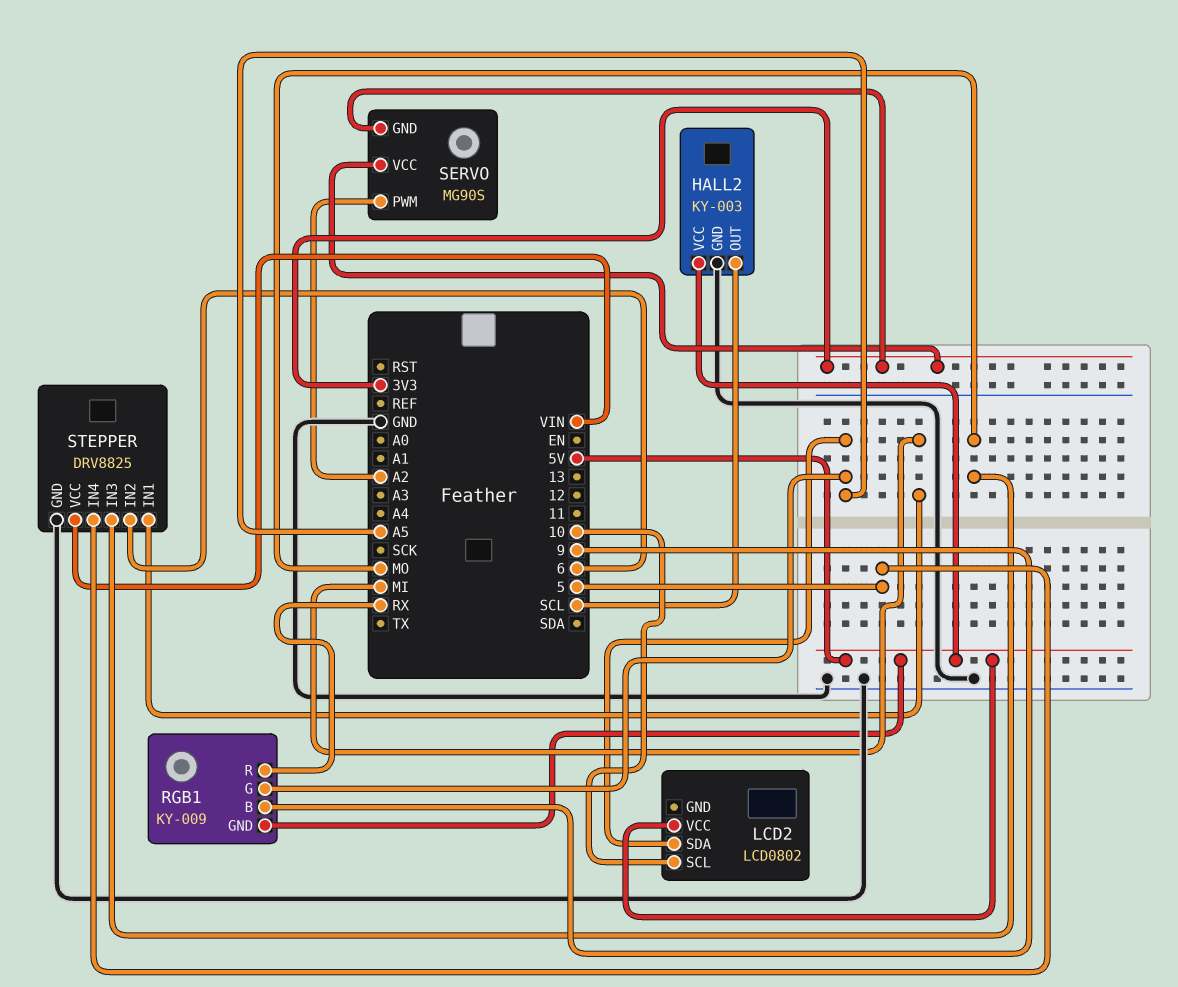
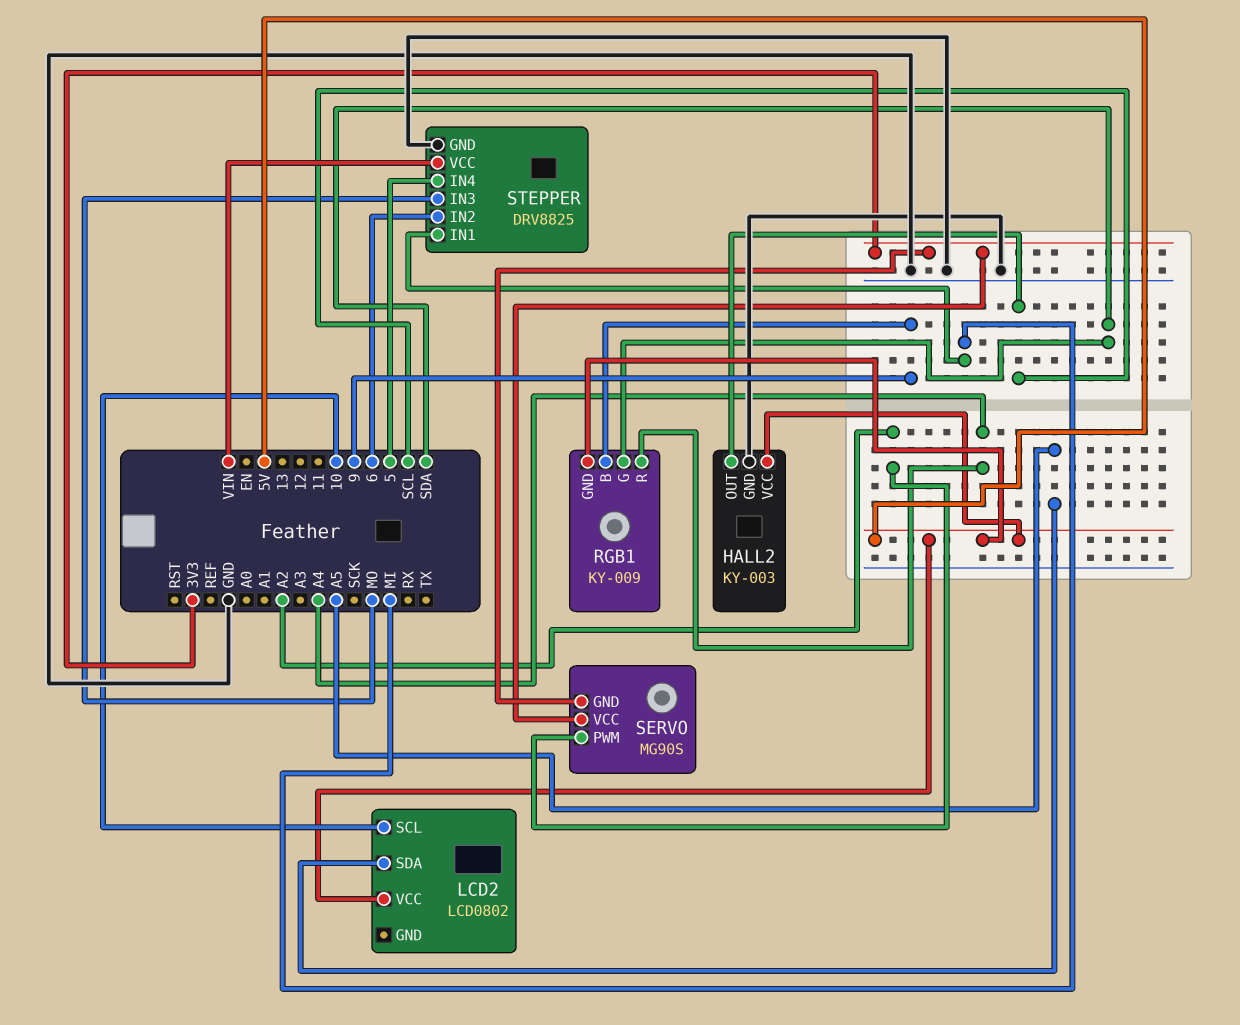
RGB1 pin G: A5 -> SDA
RGB1 pin R: RX -> A4

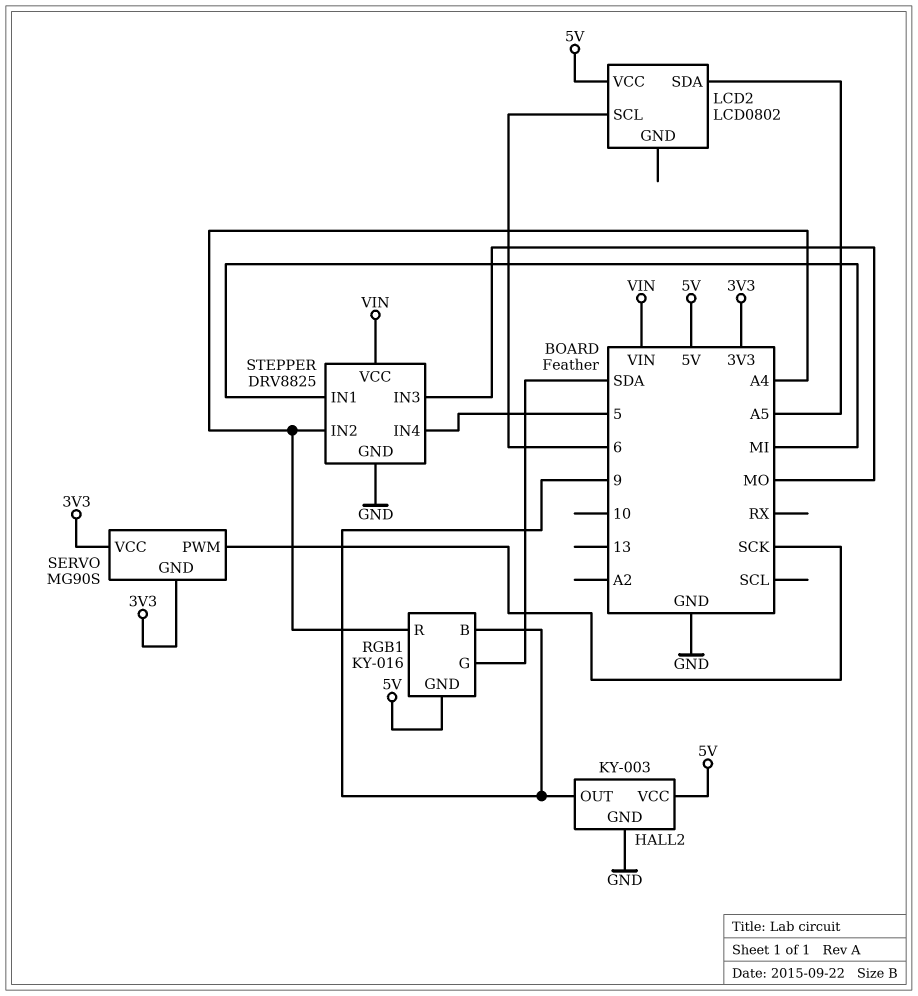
HALL2 pin OUT: SCL -> 9
LCD2 pin SCL: 10 -> 6
RGB1: KY-009 -> KY-016
SERVO pin PWM: A2 -> SCK
STEPPER pin IN2: 6 -> A4

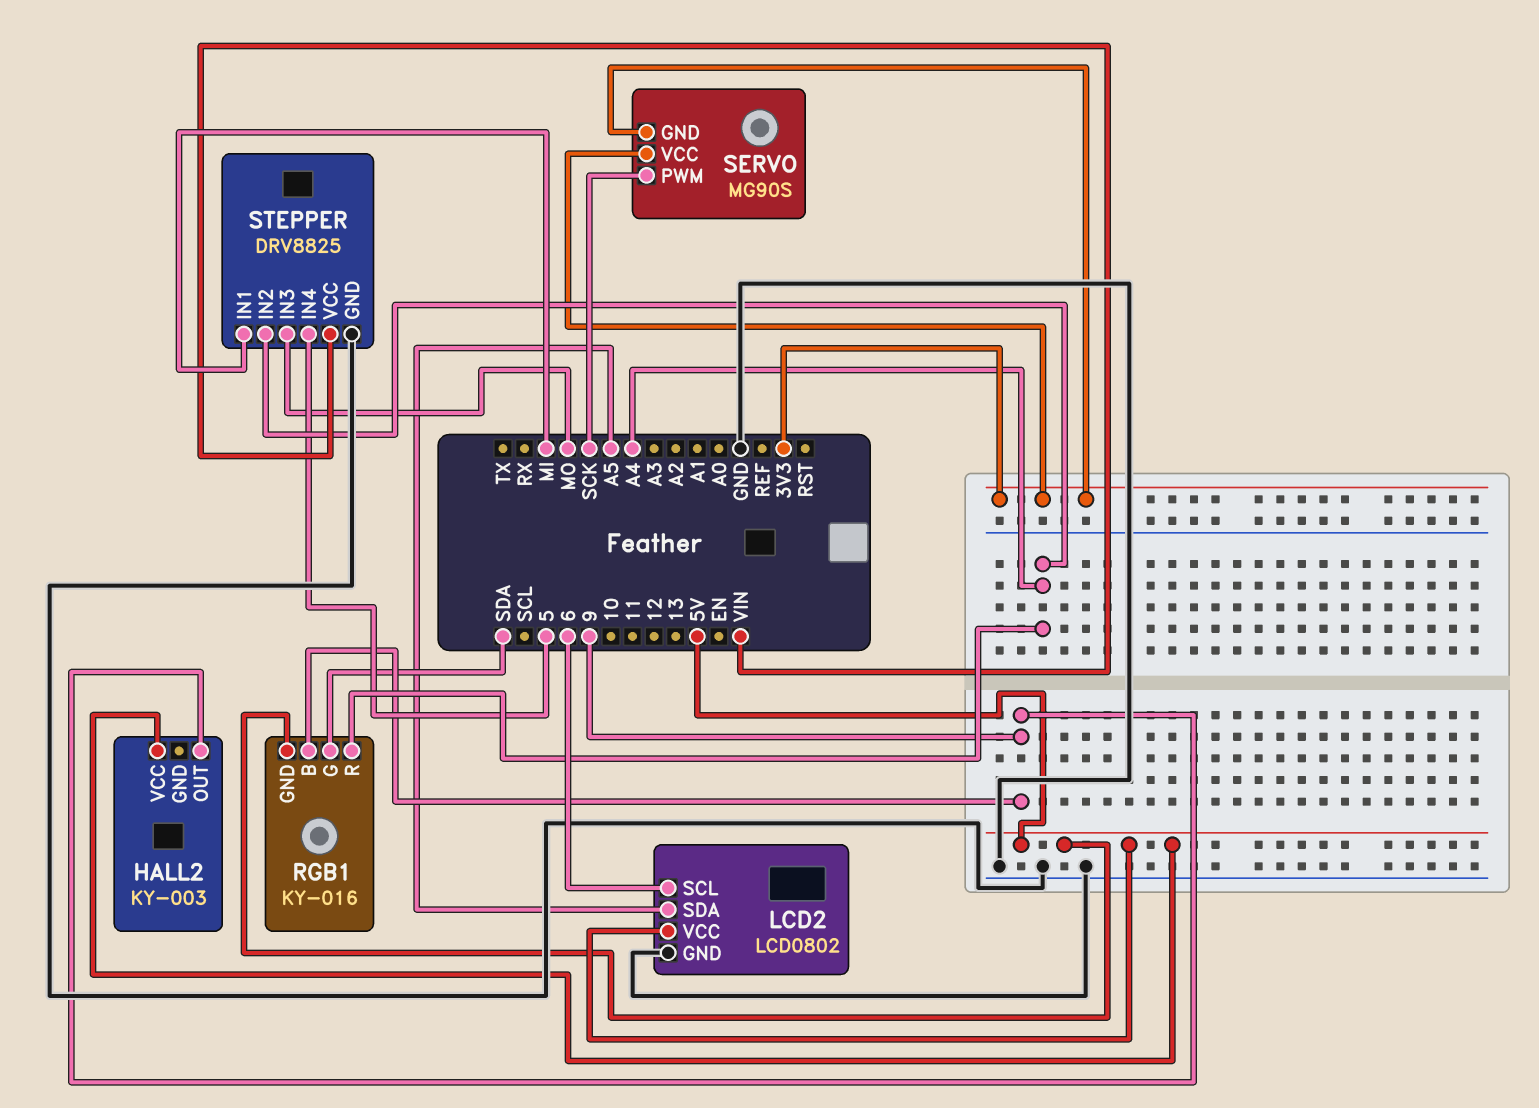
HALL2 pin GND: GND -> none
LCD2 pin GND: none -> GND

